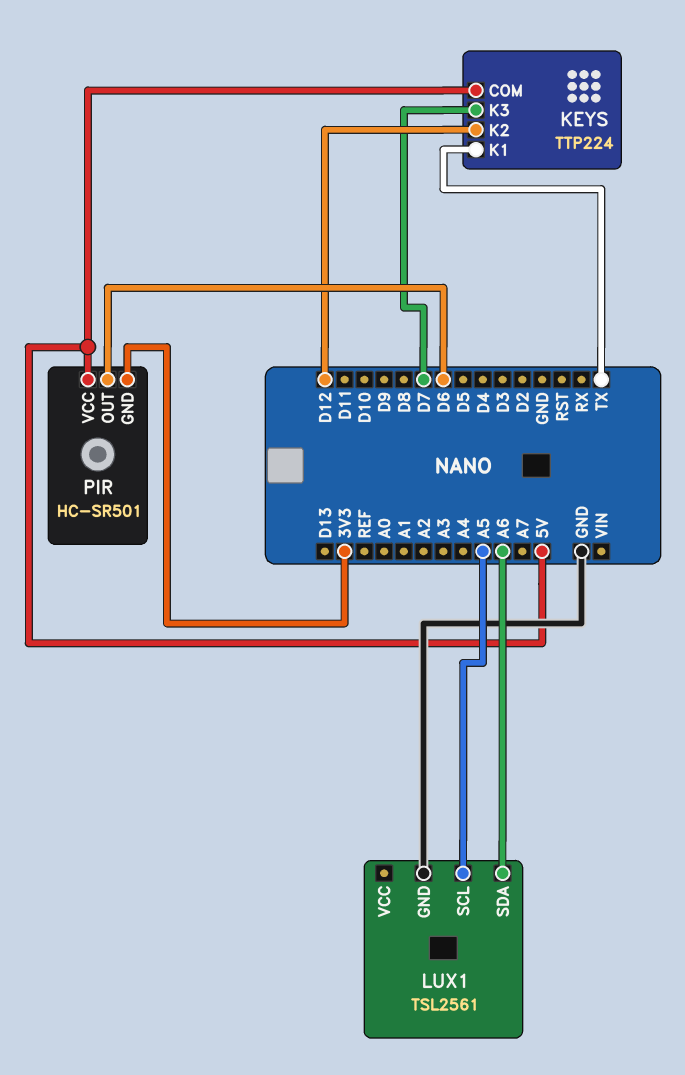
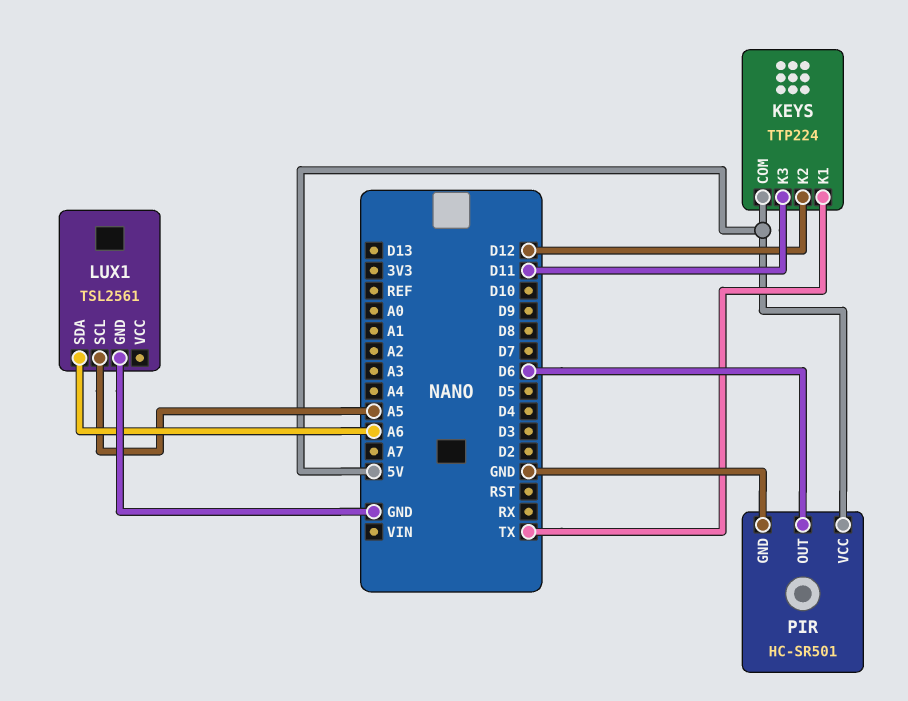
KEYS pin K3: D7 -> D11
PIR pin GND: 3V3 -> GND

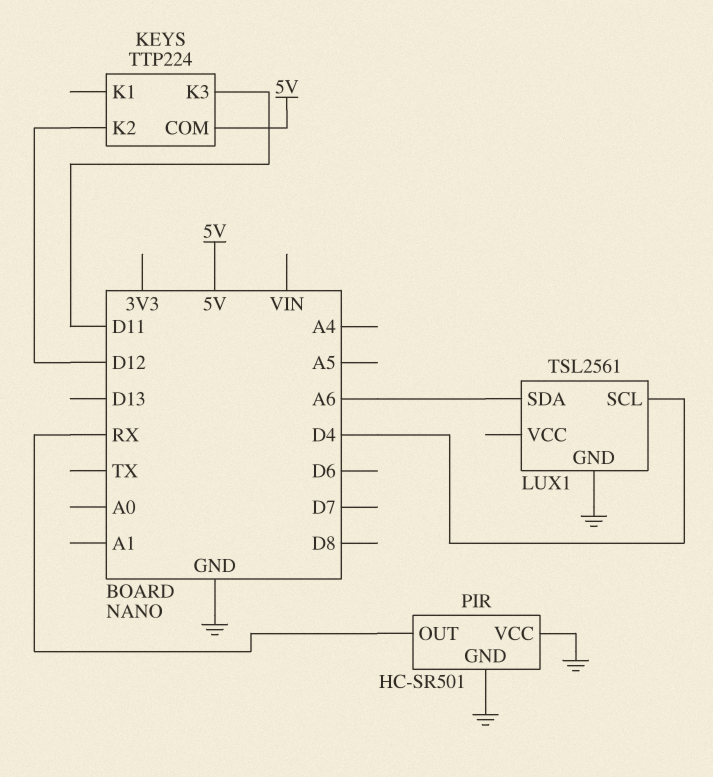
KEYS pin K1: TX -> none
LUX1 pin SCL: A5 -> D4
PIR pin OUT: D6 -> RX
PIR pin VCC: 5V -> GND

